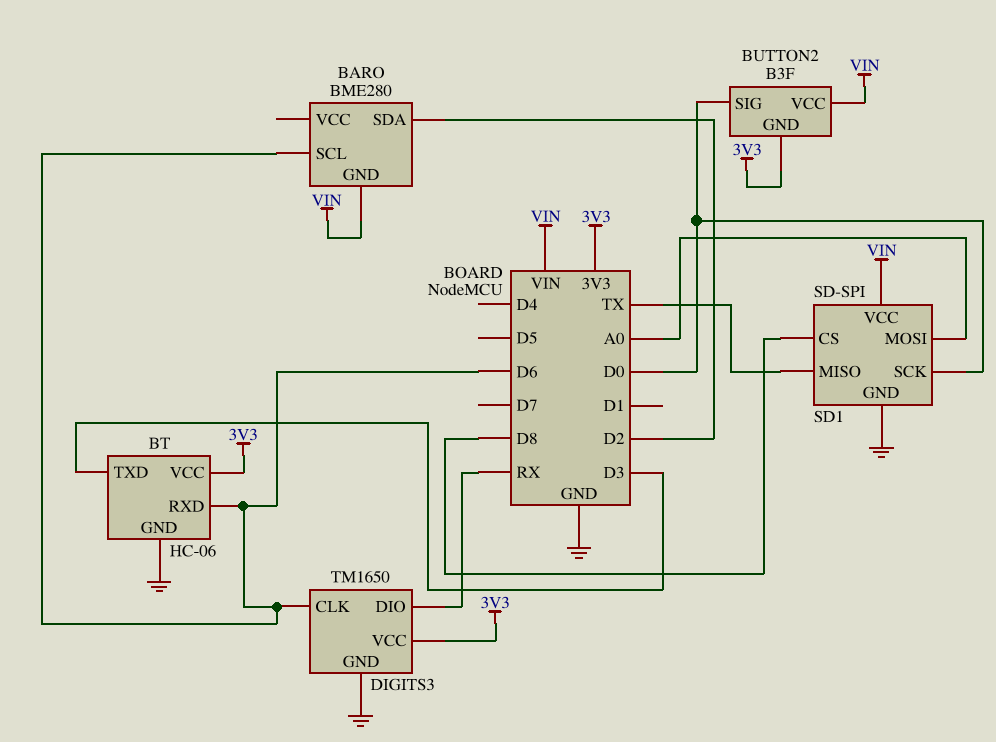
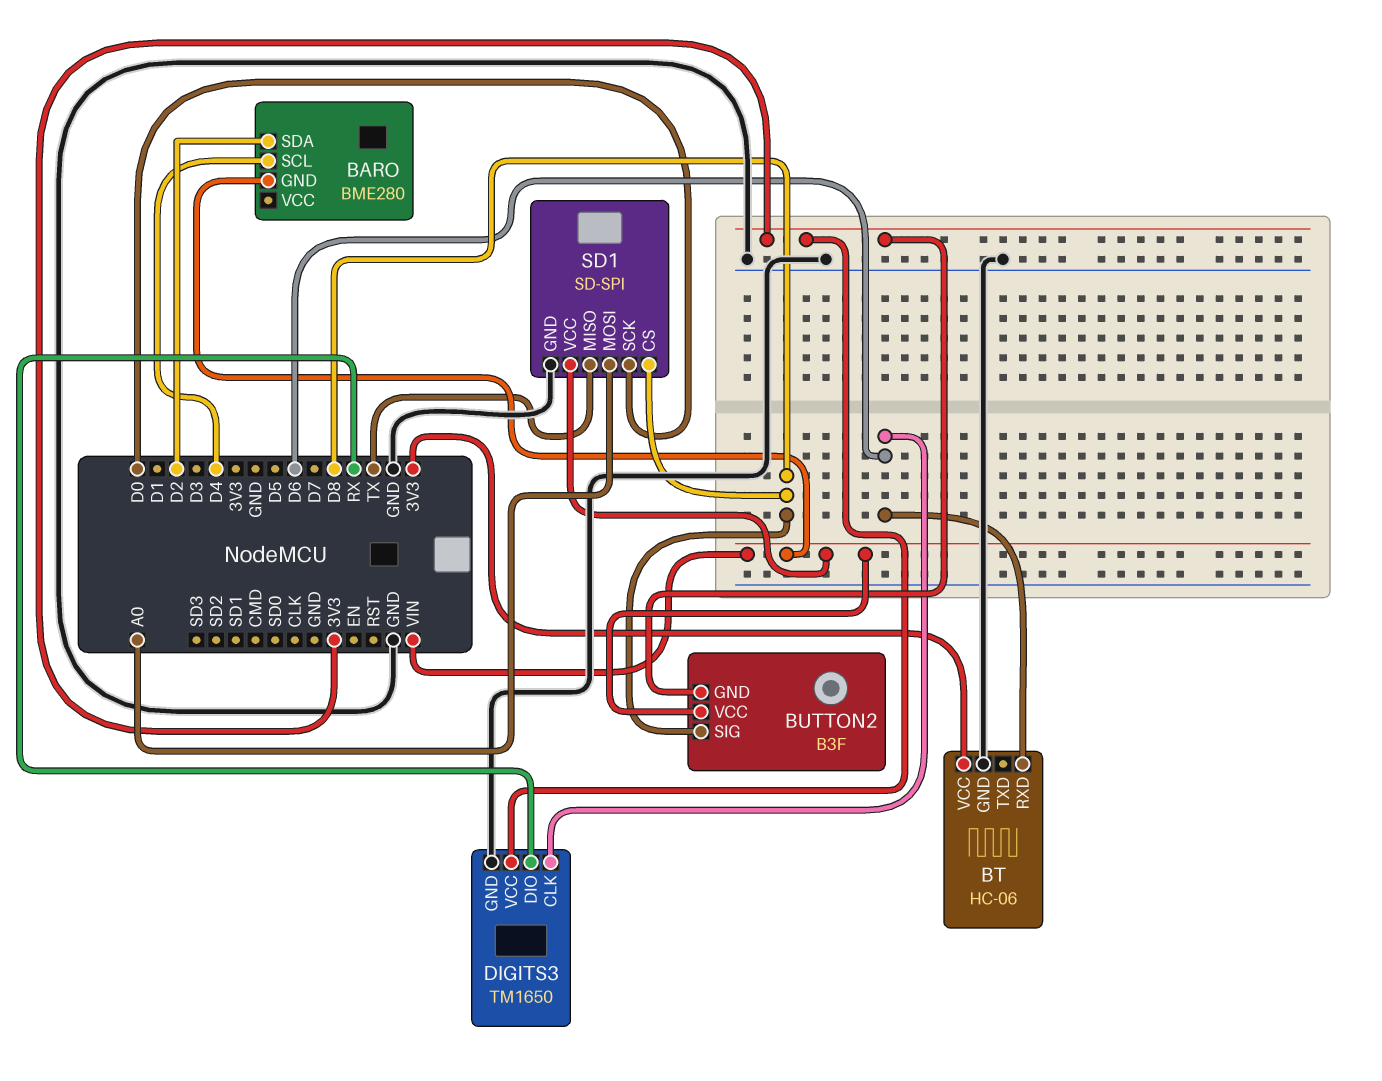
BARO pin SCL: D6 -> D4
BT pin TXD: D3 -> none
BUTTON2 pin SIG: D0 -> D8

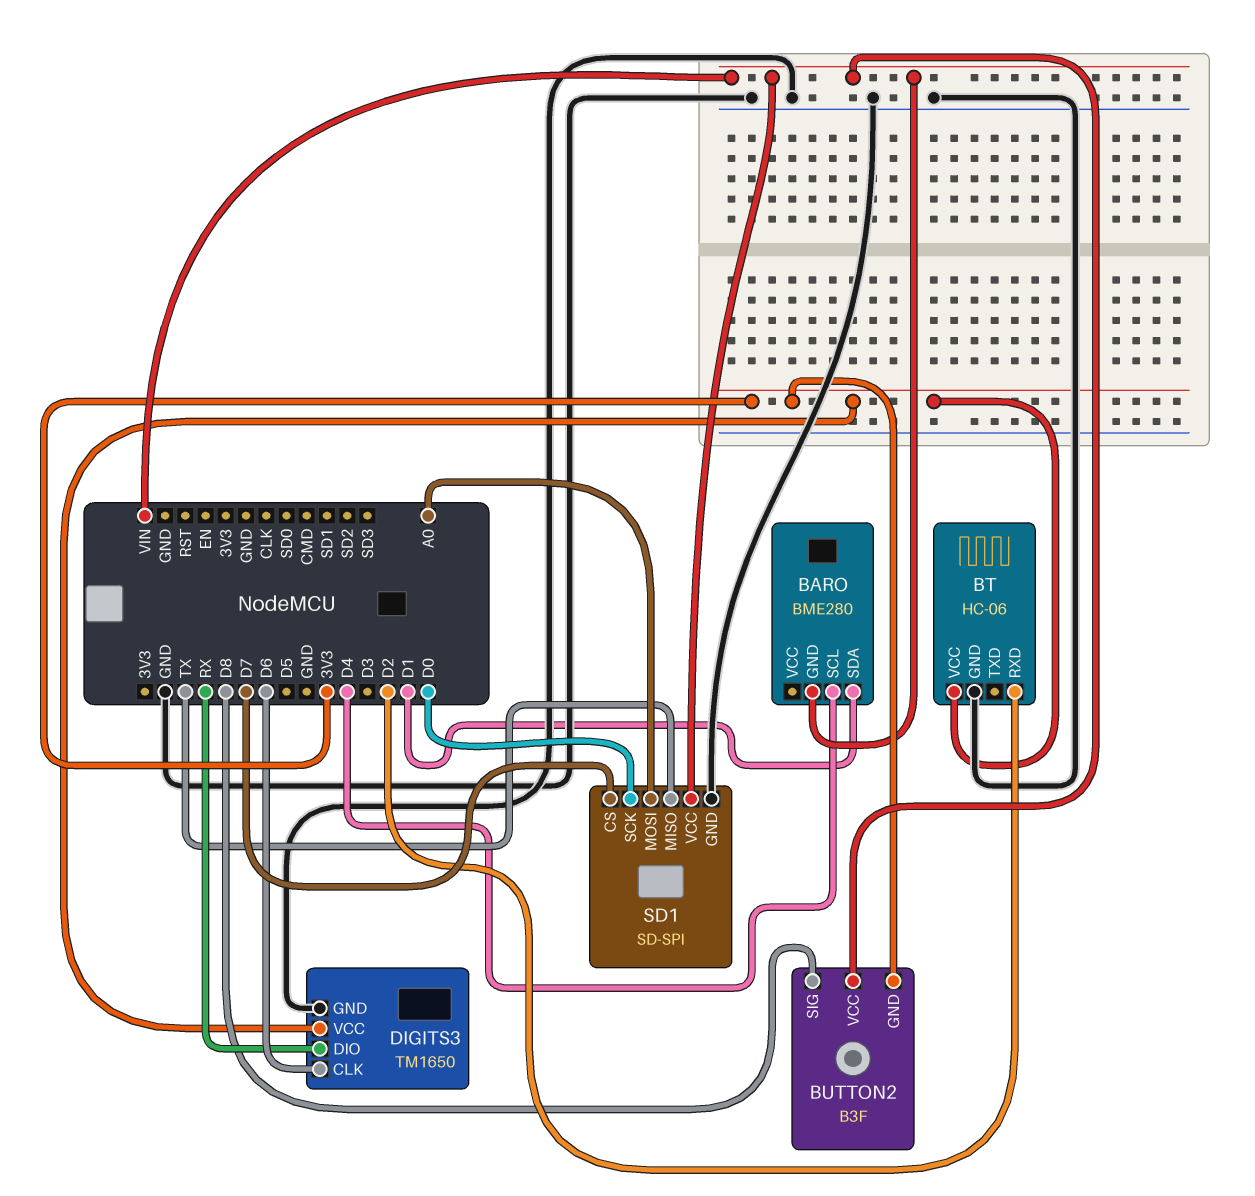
BARO pin SDA: D2 -> D1
BT pin RXD: D6 -> D2
SD1 pin CS: D8 -> D7

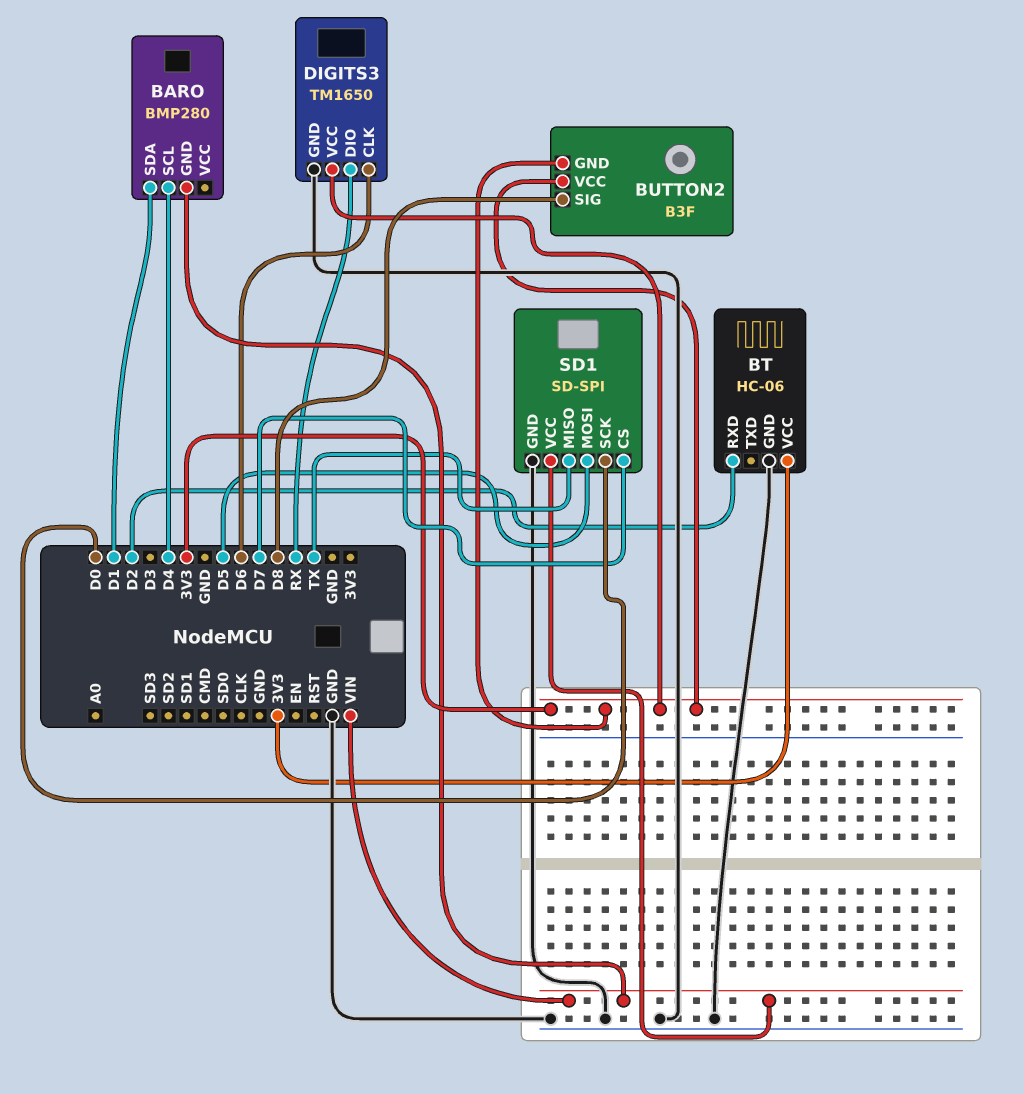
BARO: BME280 -> BMP280
BUTTON2 pin VCC: VIN -> 3V3
SD1 pin MOSI: A0 -> D5

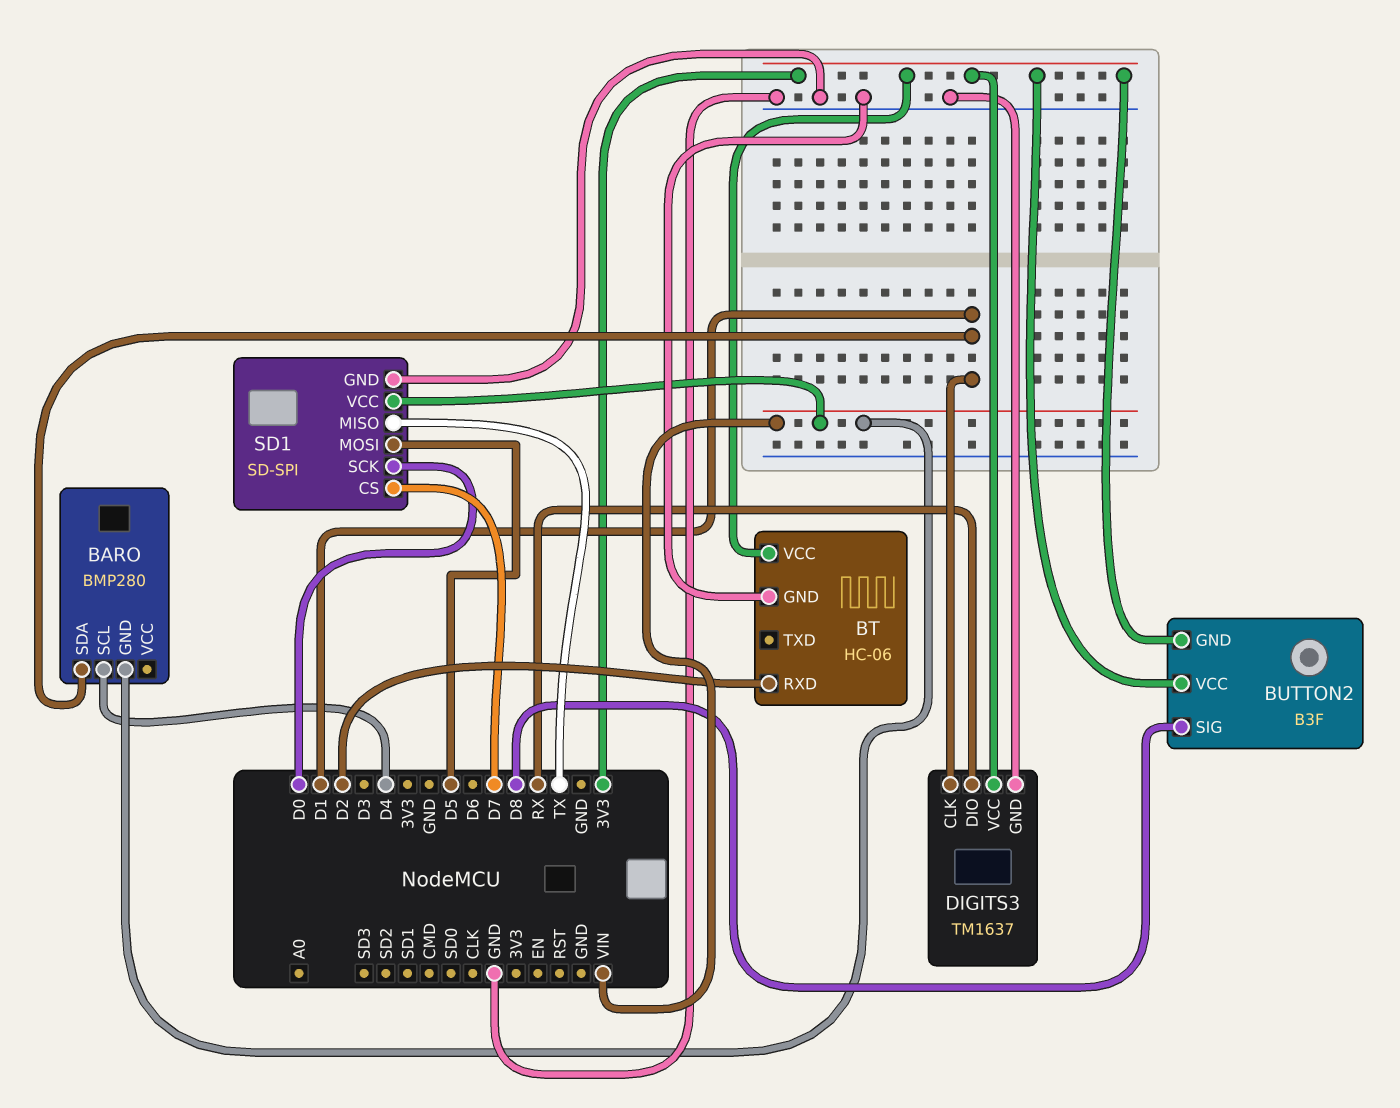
DIGITS3: TM1650 -> TM1637
DIGITS3 pin CLK: D6 -> D1

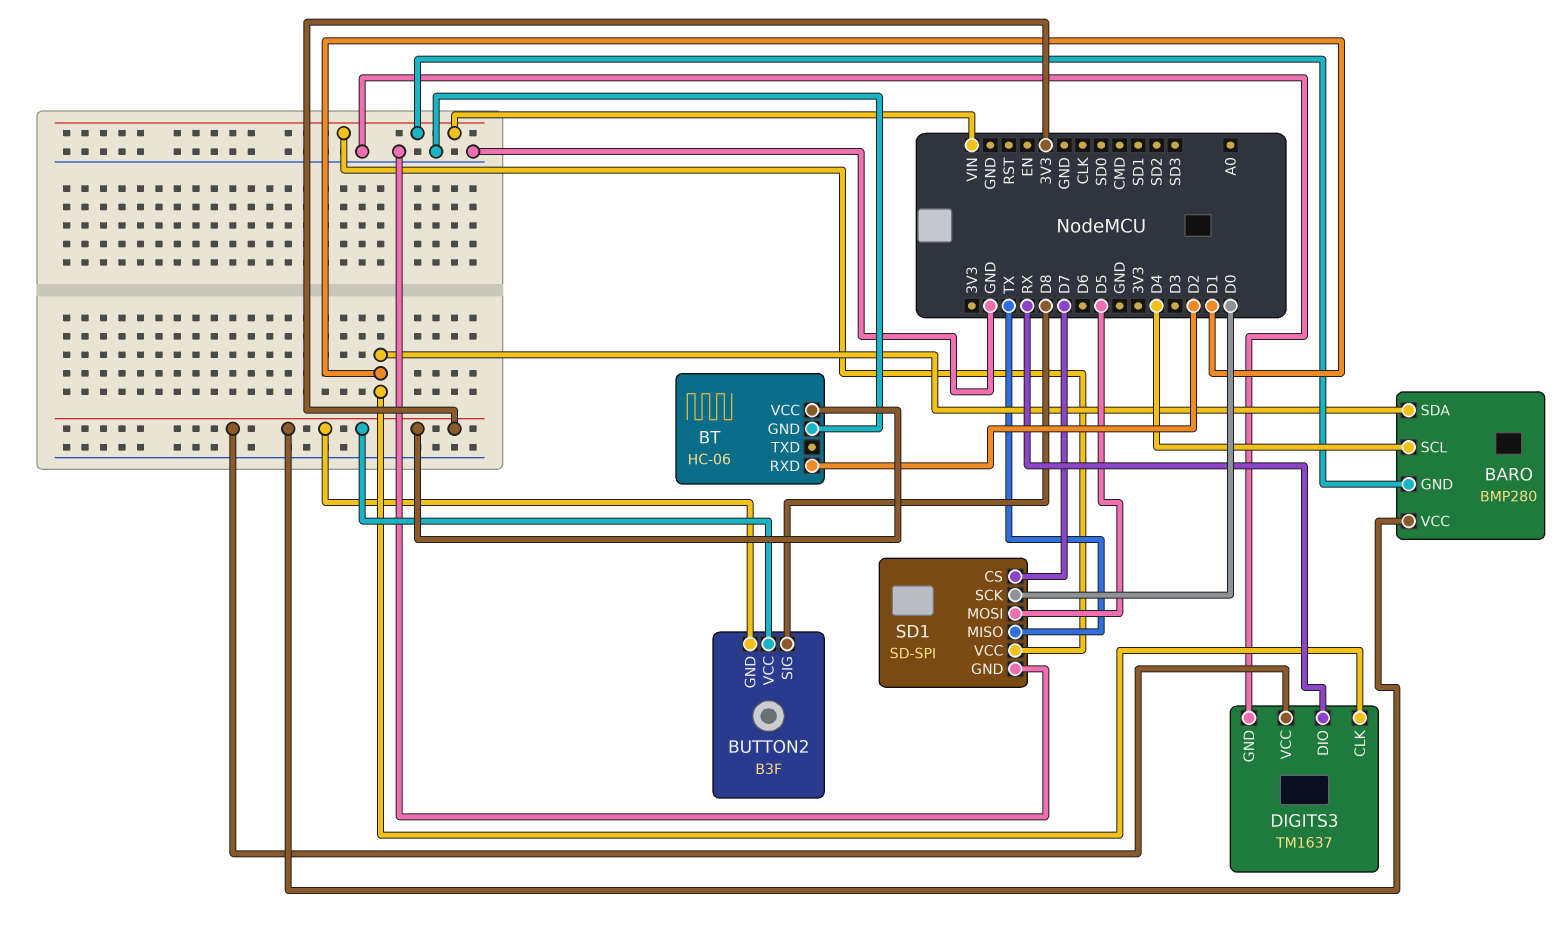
BARO pin VCC: none -> 3V3

